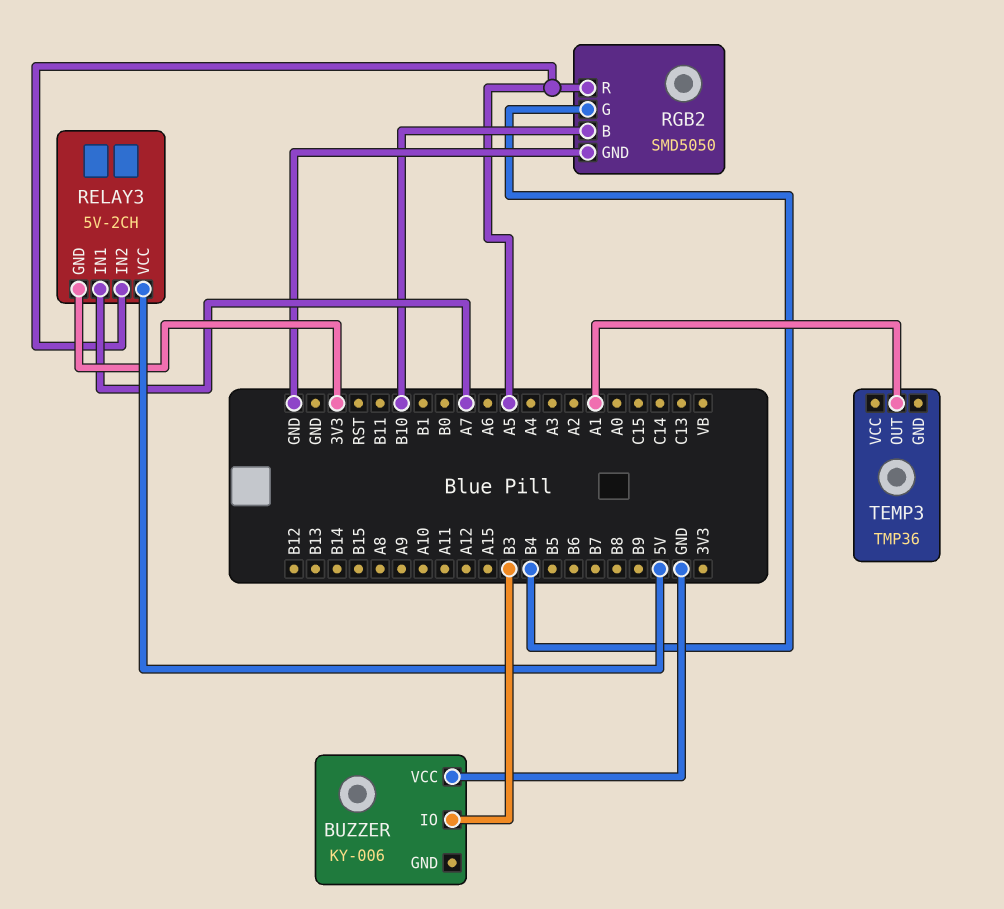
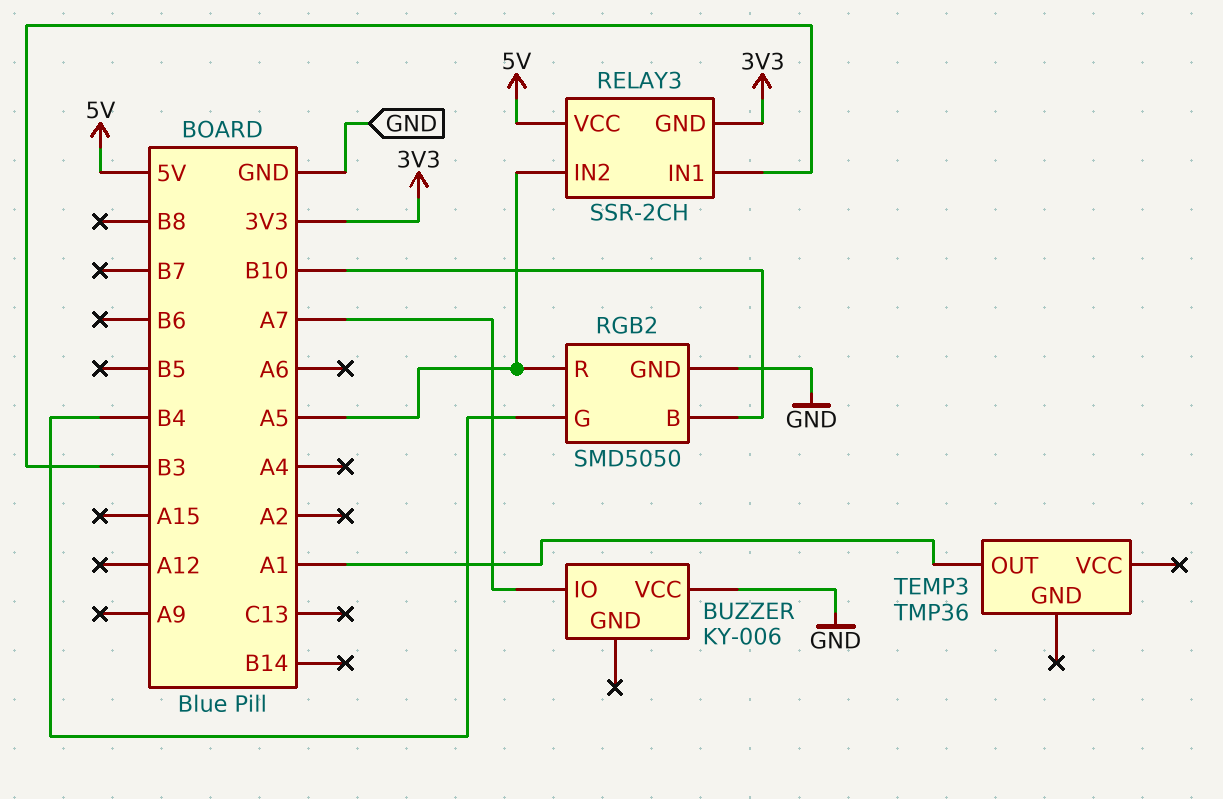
BUZZER pin IO: B3 -> A7
RELAY3: 5V-2CH -> SSR-2CH
RELAY3 pin IN1: A7 -> B3

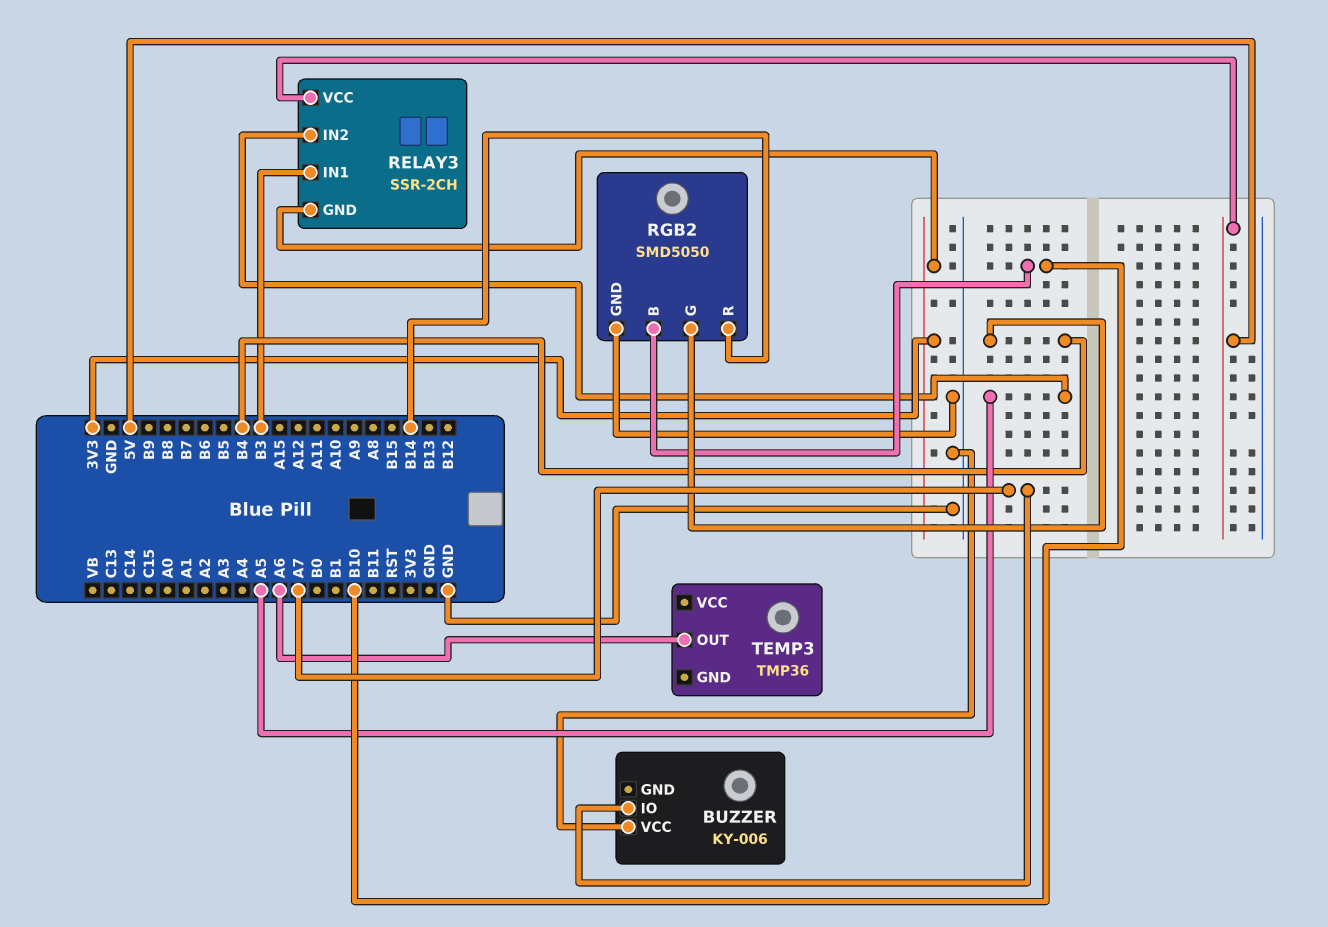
RGB2 pin R: A5 -> B14
TEMP3 pin OUT: A1 -> A6

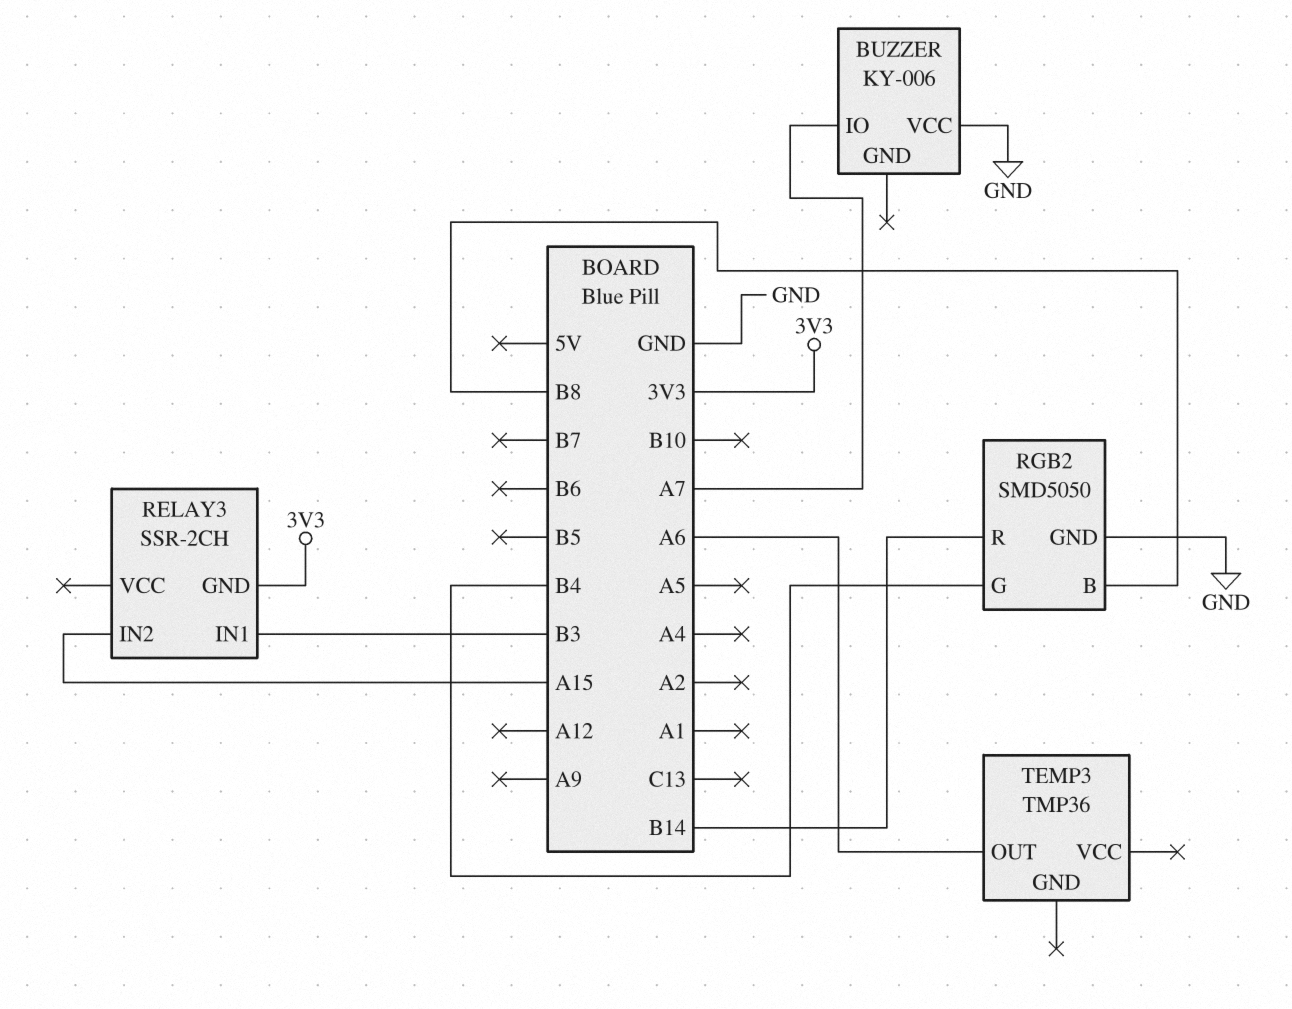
RELAY3 pin IN2: A5 -> A15
RELAY3 pin VCC: 5V -> none
RGB2 pin B: B10 -> B8

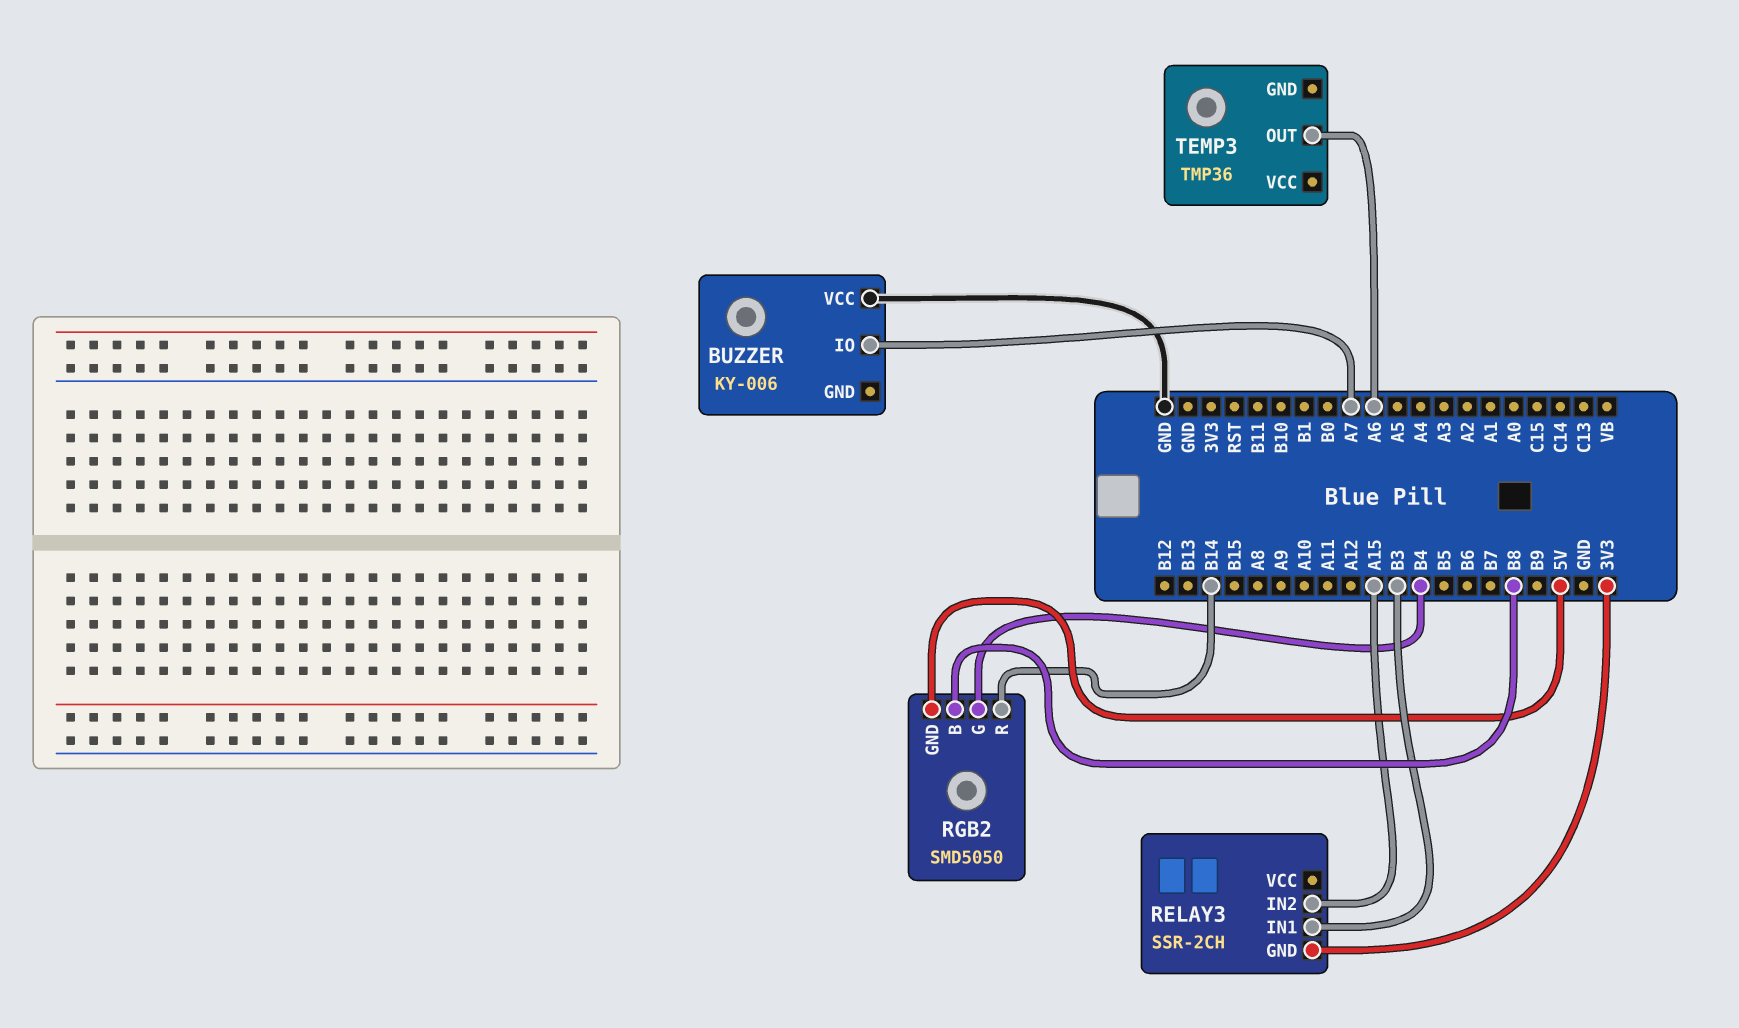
RGB2 pin GND: GND -> 5V

